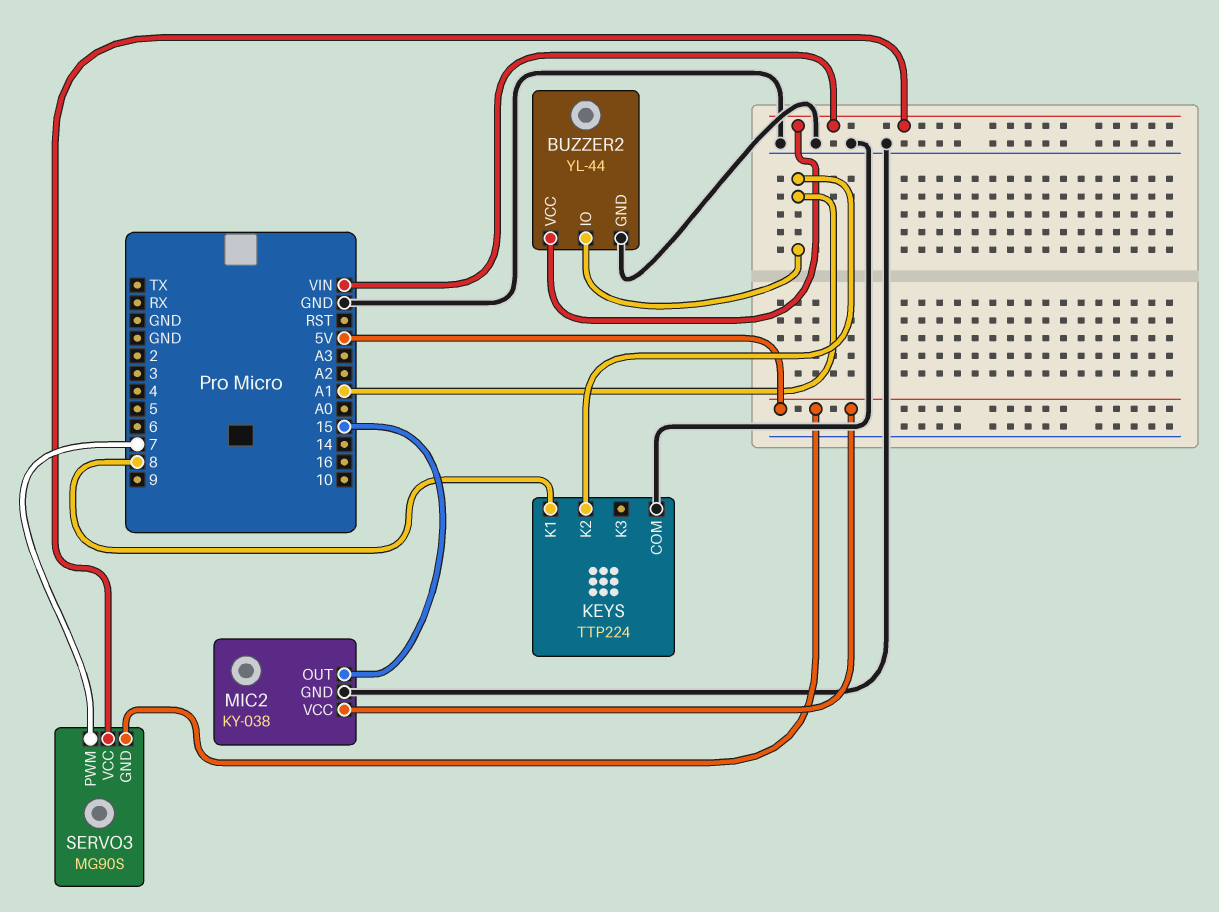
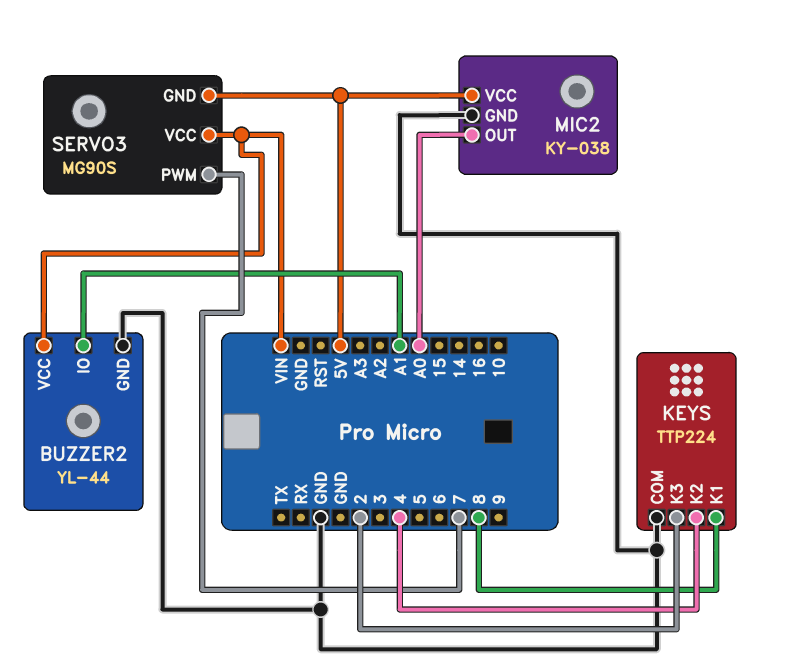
KEYS pin K2: A1 -> 4
KEYS pin K3: none -> 2
MIC2 pin OUT: 15 -> A0

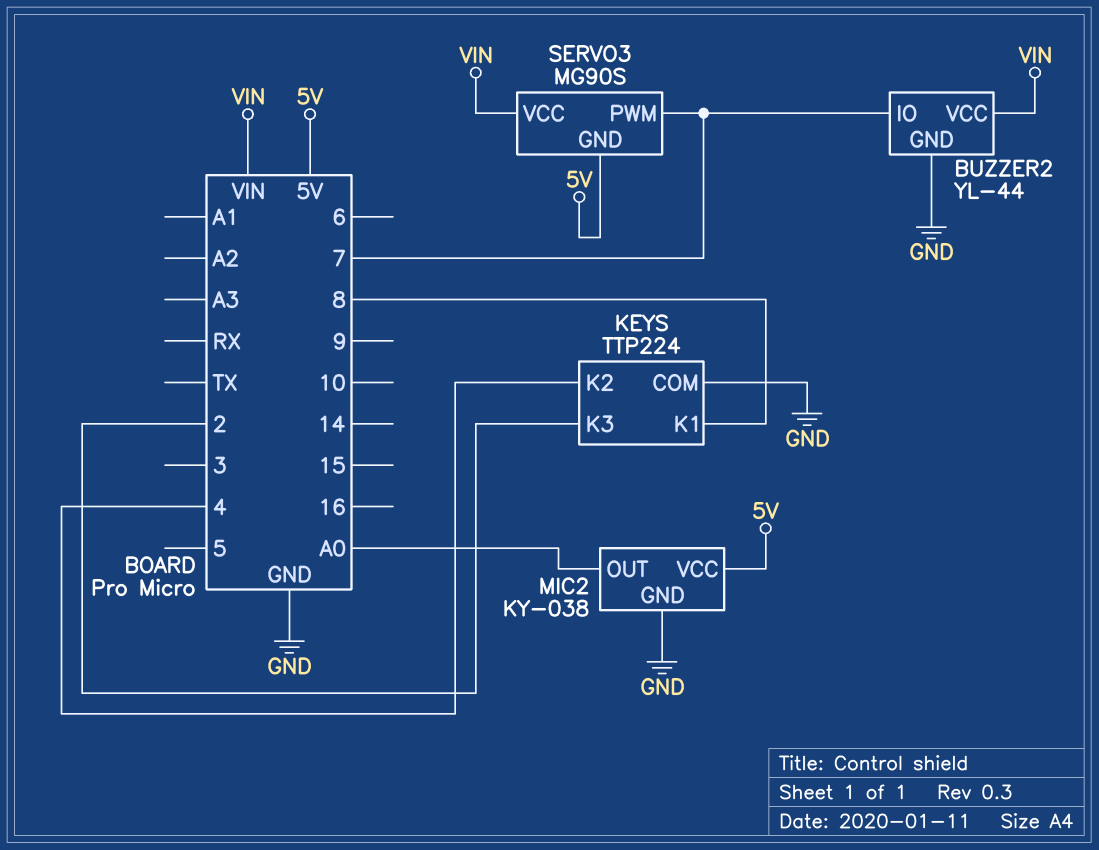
BUZZER2 pin IO: A1 -> 7

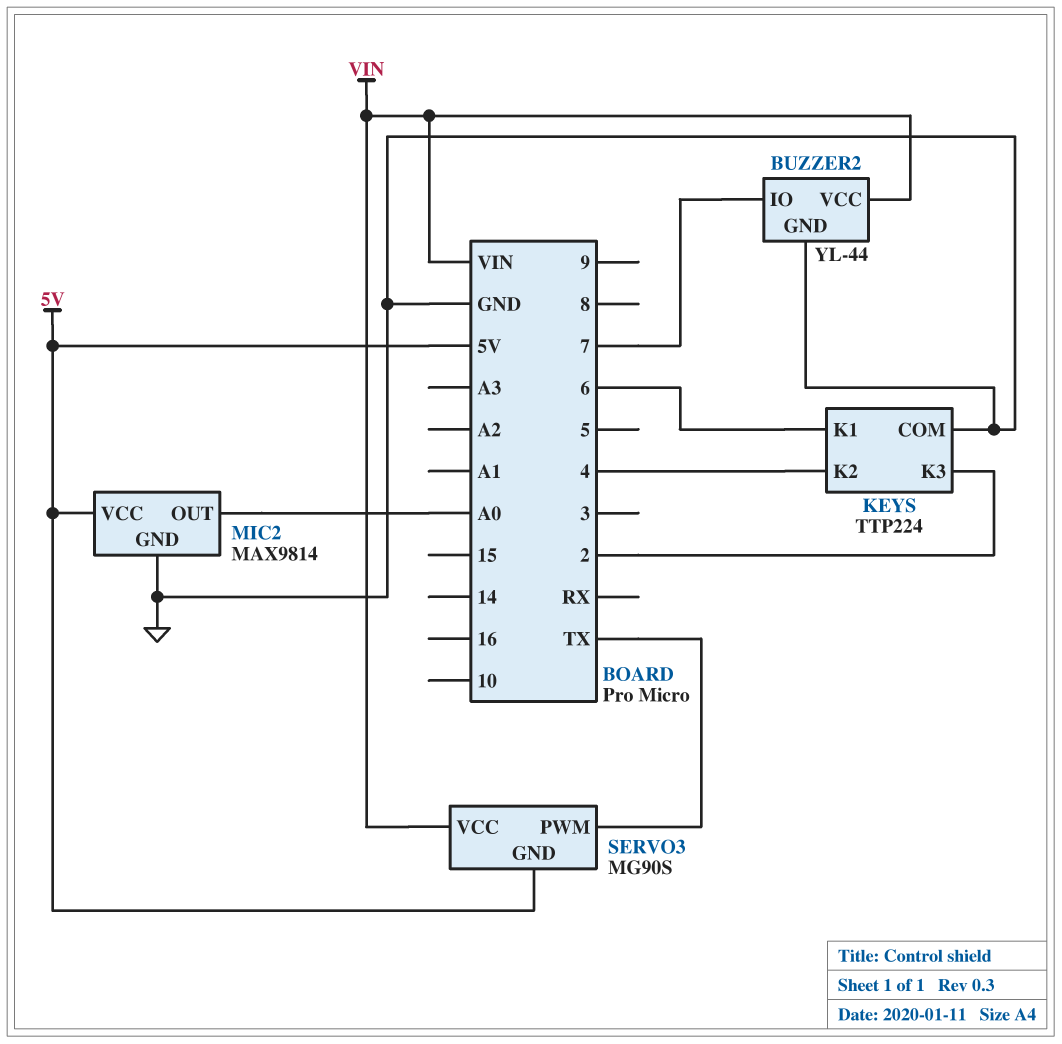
KEYS pin K1: 8 -> 6
MIC2: KY-038 -> MAX9814
SERVO3 pin PWM: 7 -> TX

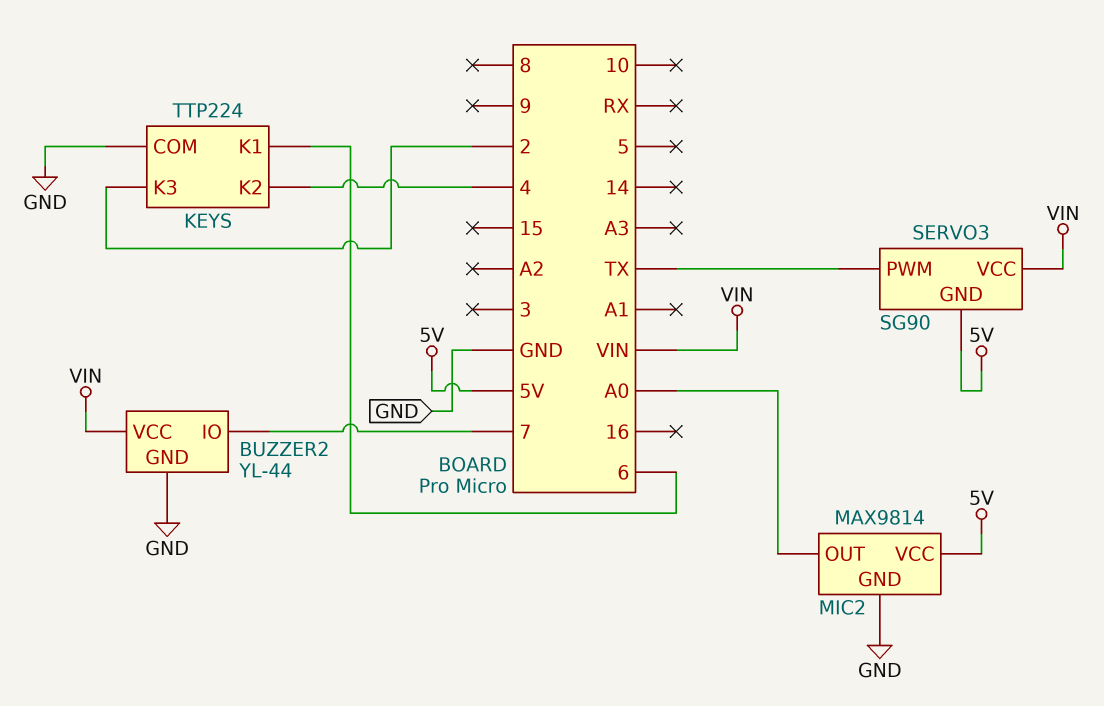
SERVO3: MG90S -> SG90

